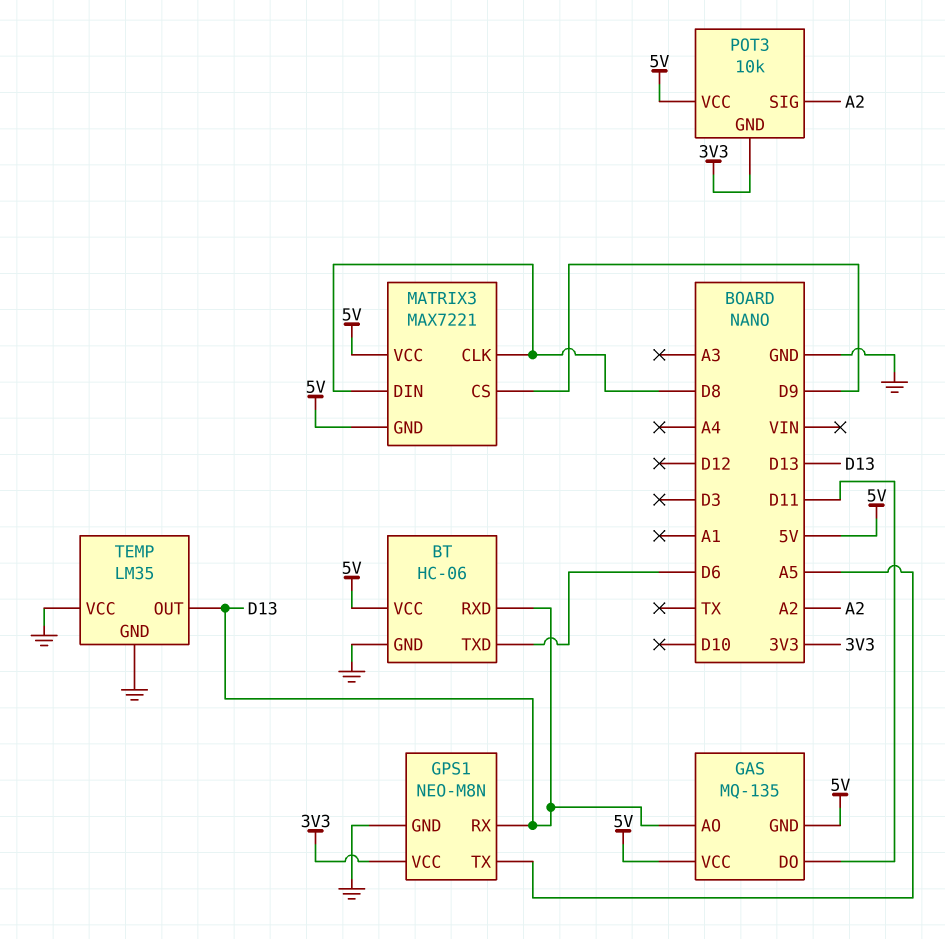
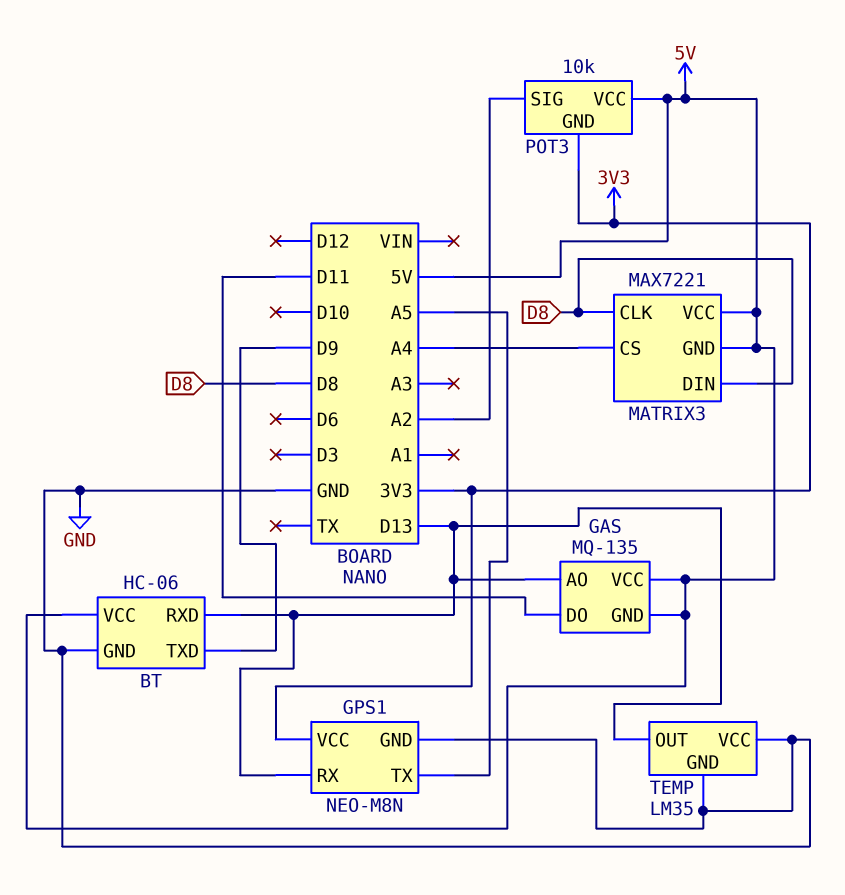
BT pin TXD: D6 -> D9
MATRIX3 pin CS: D9 -> A4

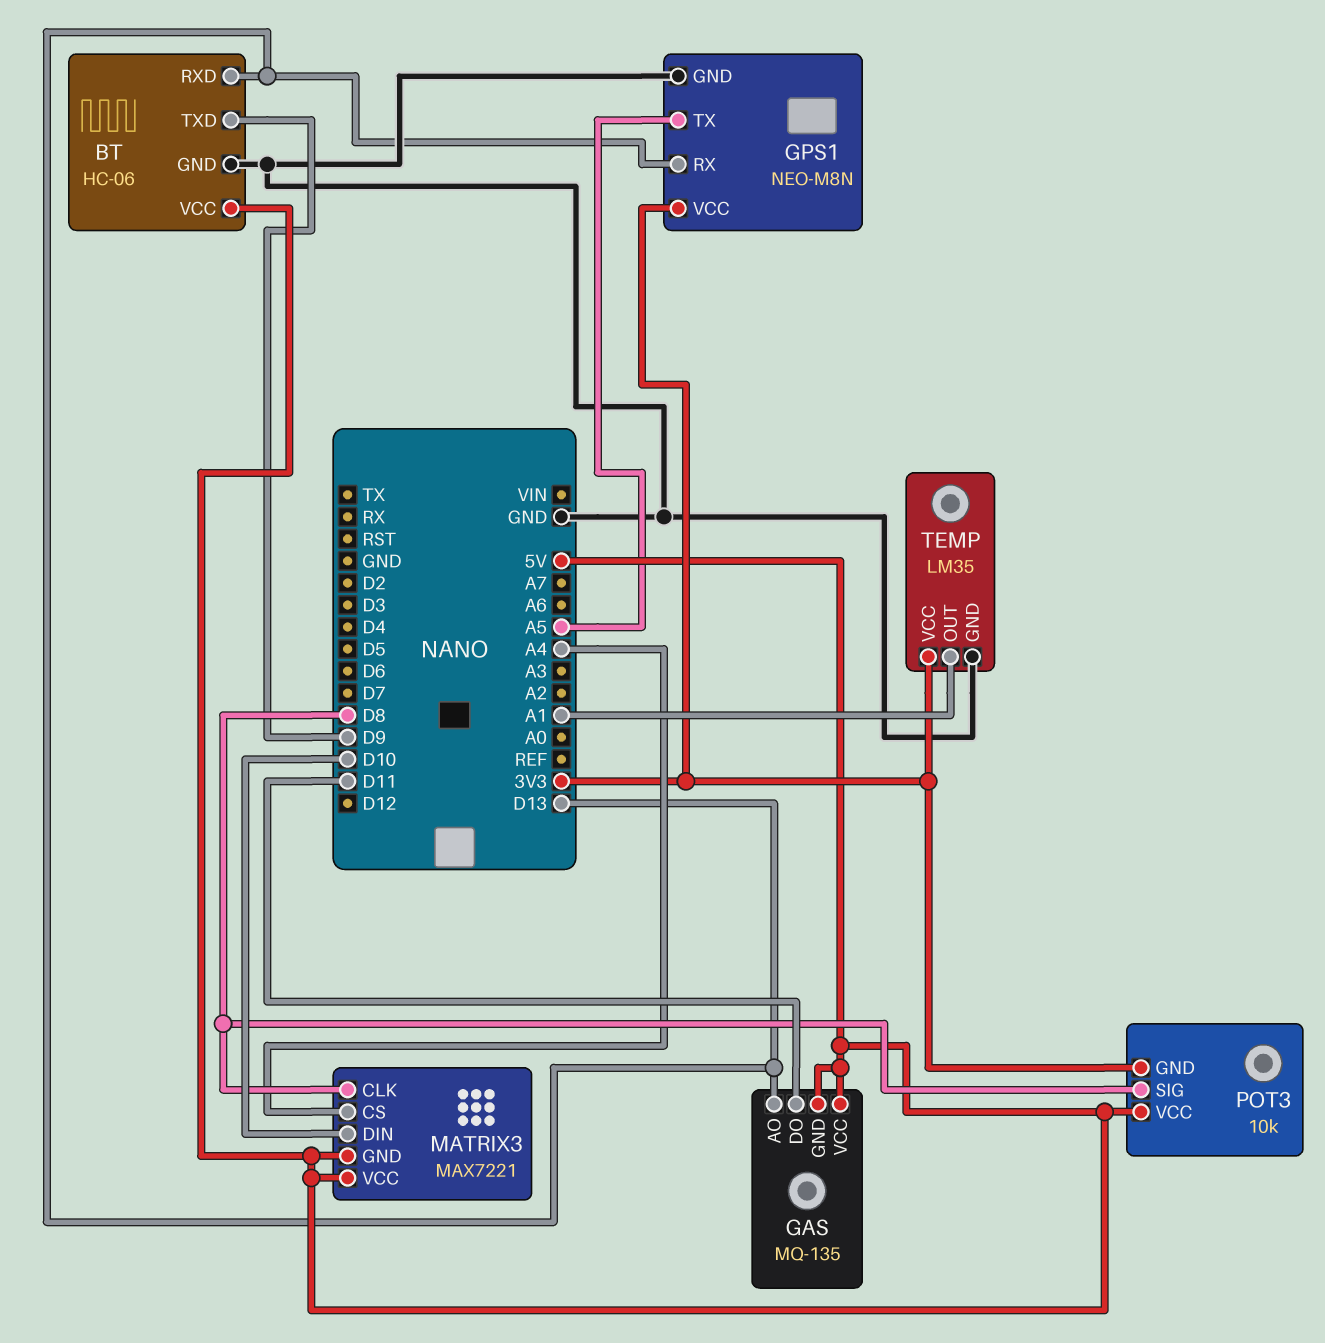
MATRIX3 pin DIN: D8 -> D10
POT3 pin SIG: A2 -> D8
TEMP pin OUT: D13 -> A1
TEMP pin VCC: GND -> 3V3

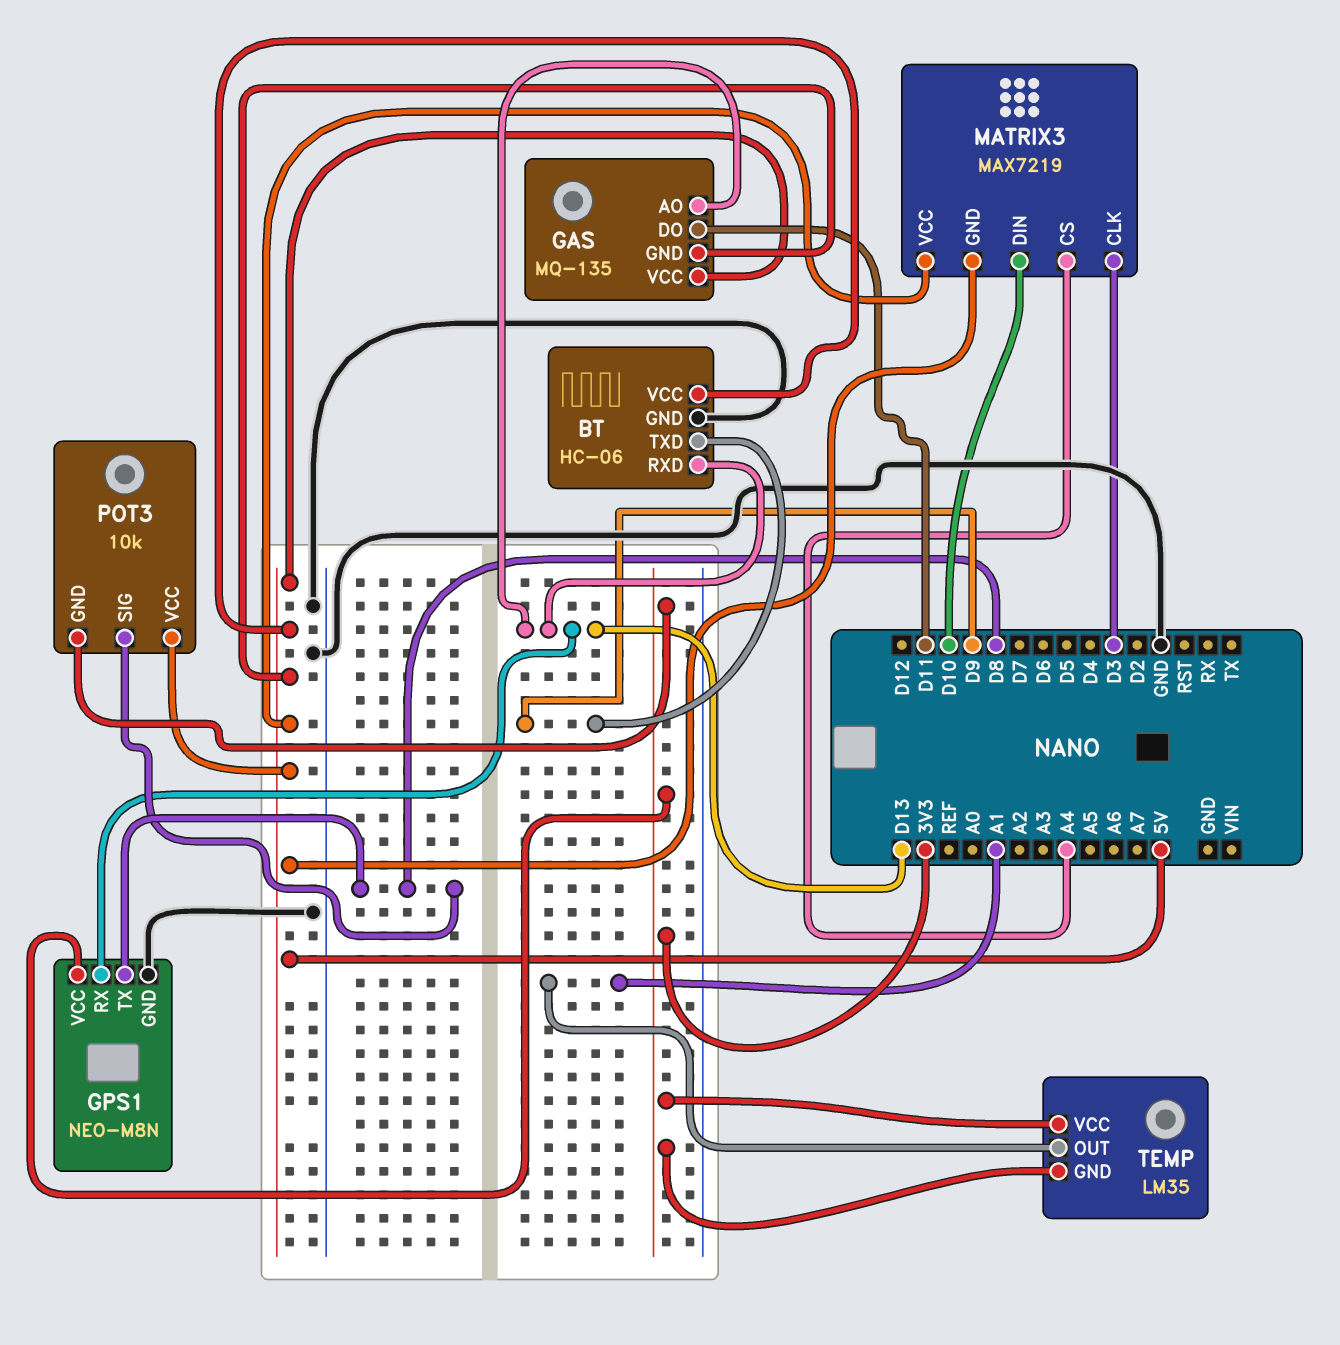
GPS1 pin TX: A5 -> D8
MATRIX3: MAX7221 -> MAX7219
MATRIX3 pin CLK: D8 -> D3
TEMP pin GND: GND -> 3V3

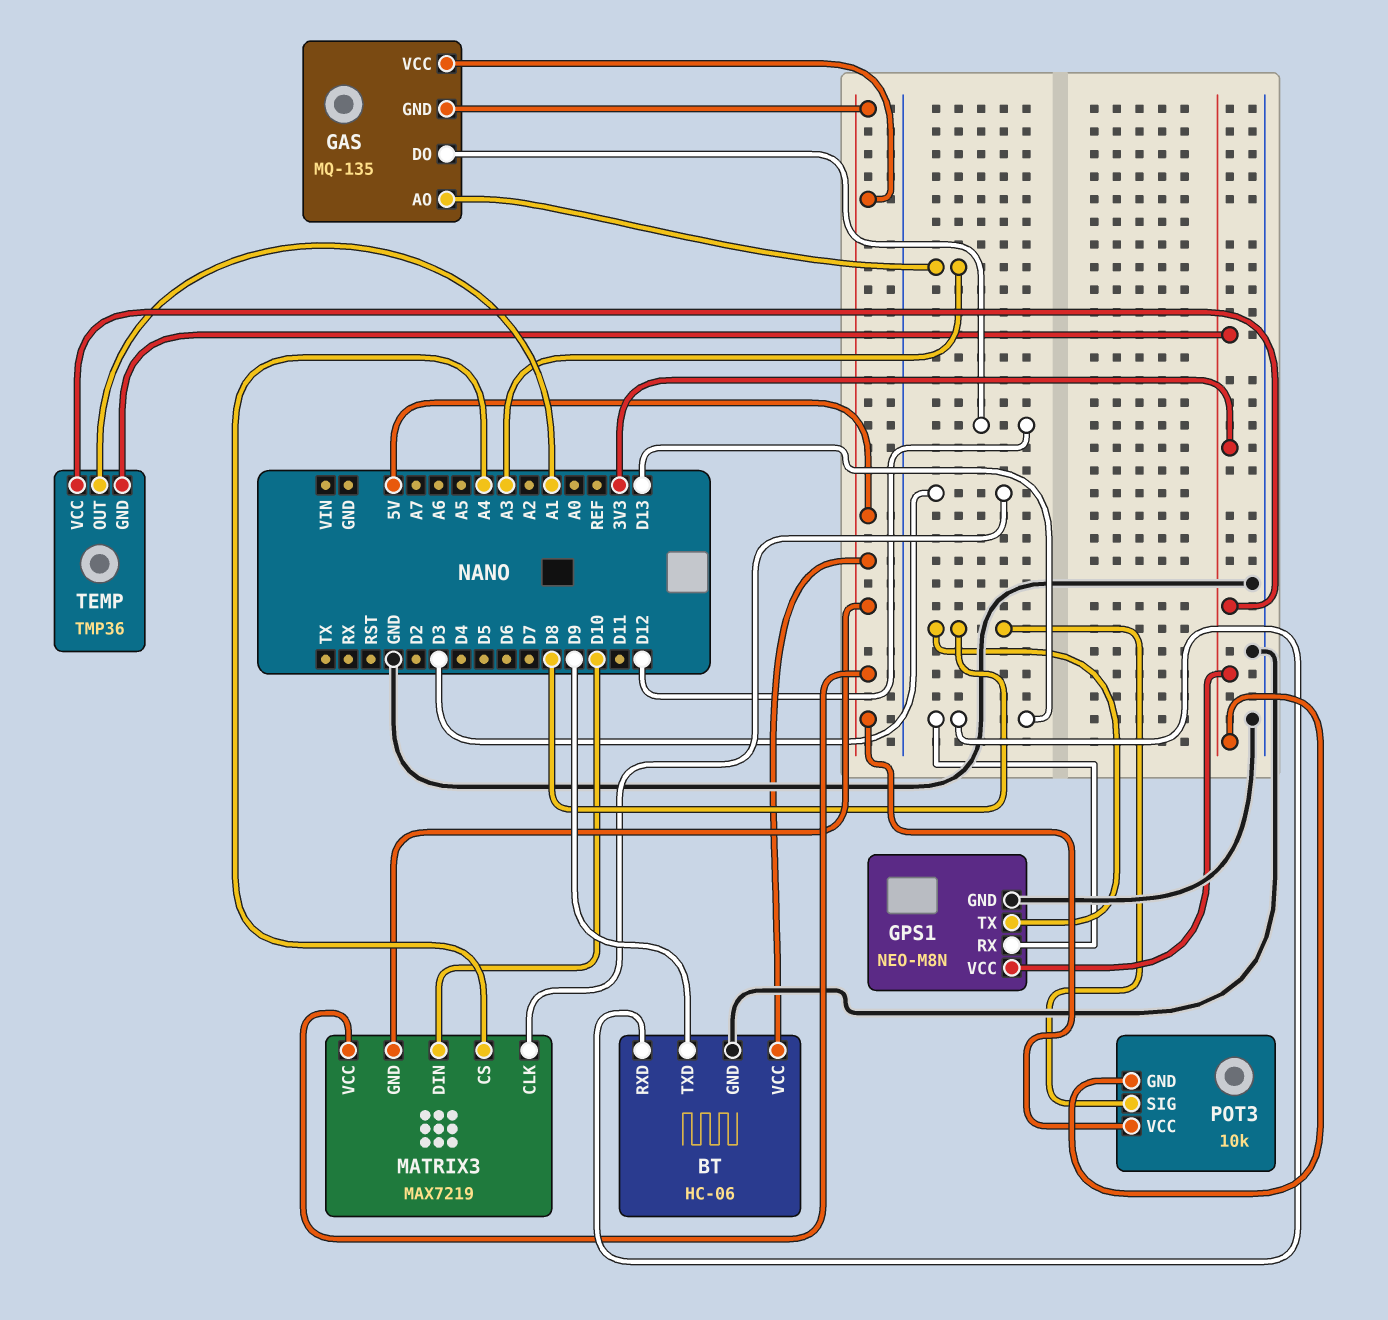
GAS pin AO: D13 -> A3
GAS pin DO: D11 -> D12
TEMP: LM35 -> TMP36

